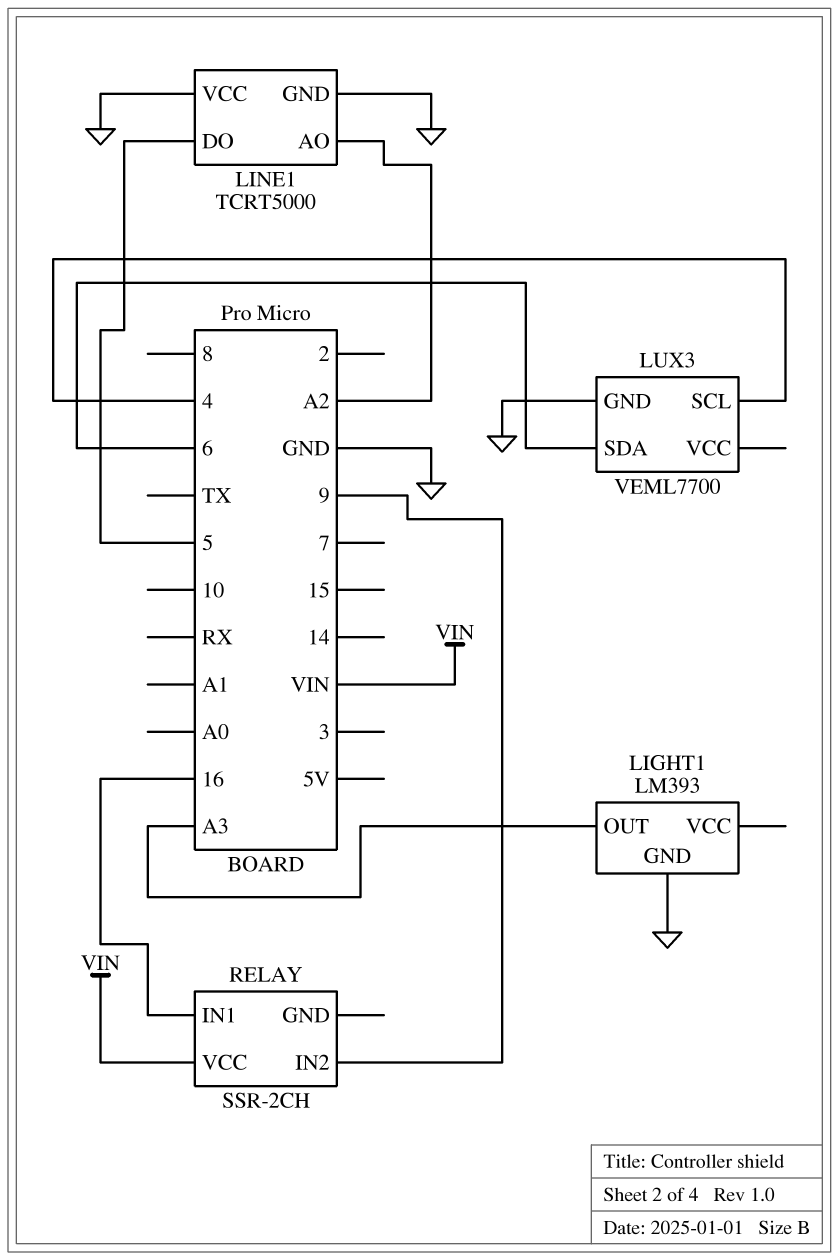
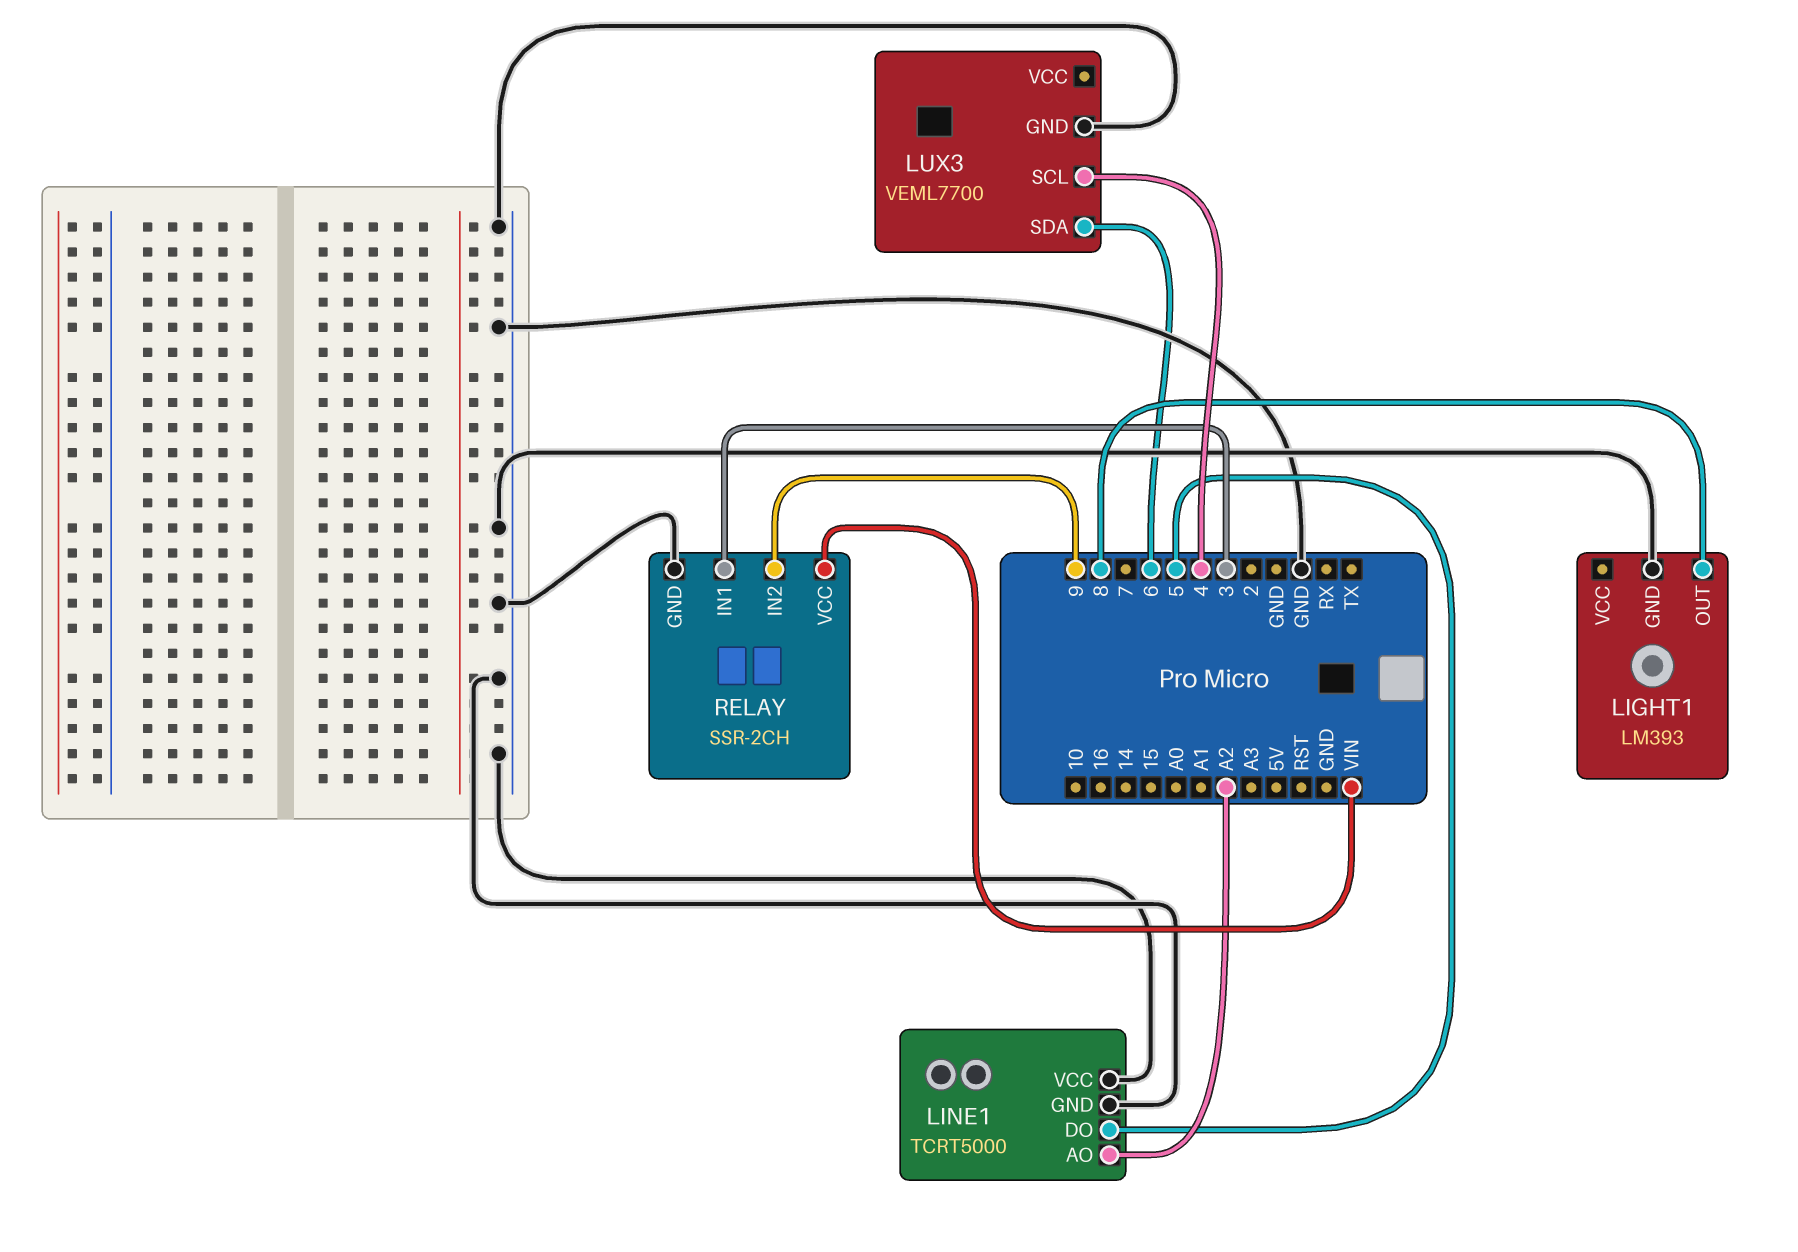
LIGHT1 pin OUT: A3 -> 8
RELAY pin GND: none -> GND
RELAY pin IN1: 16 -> 3

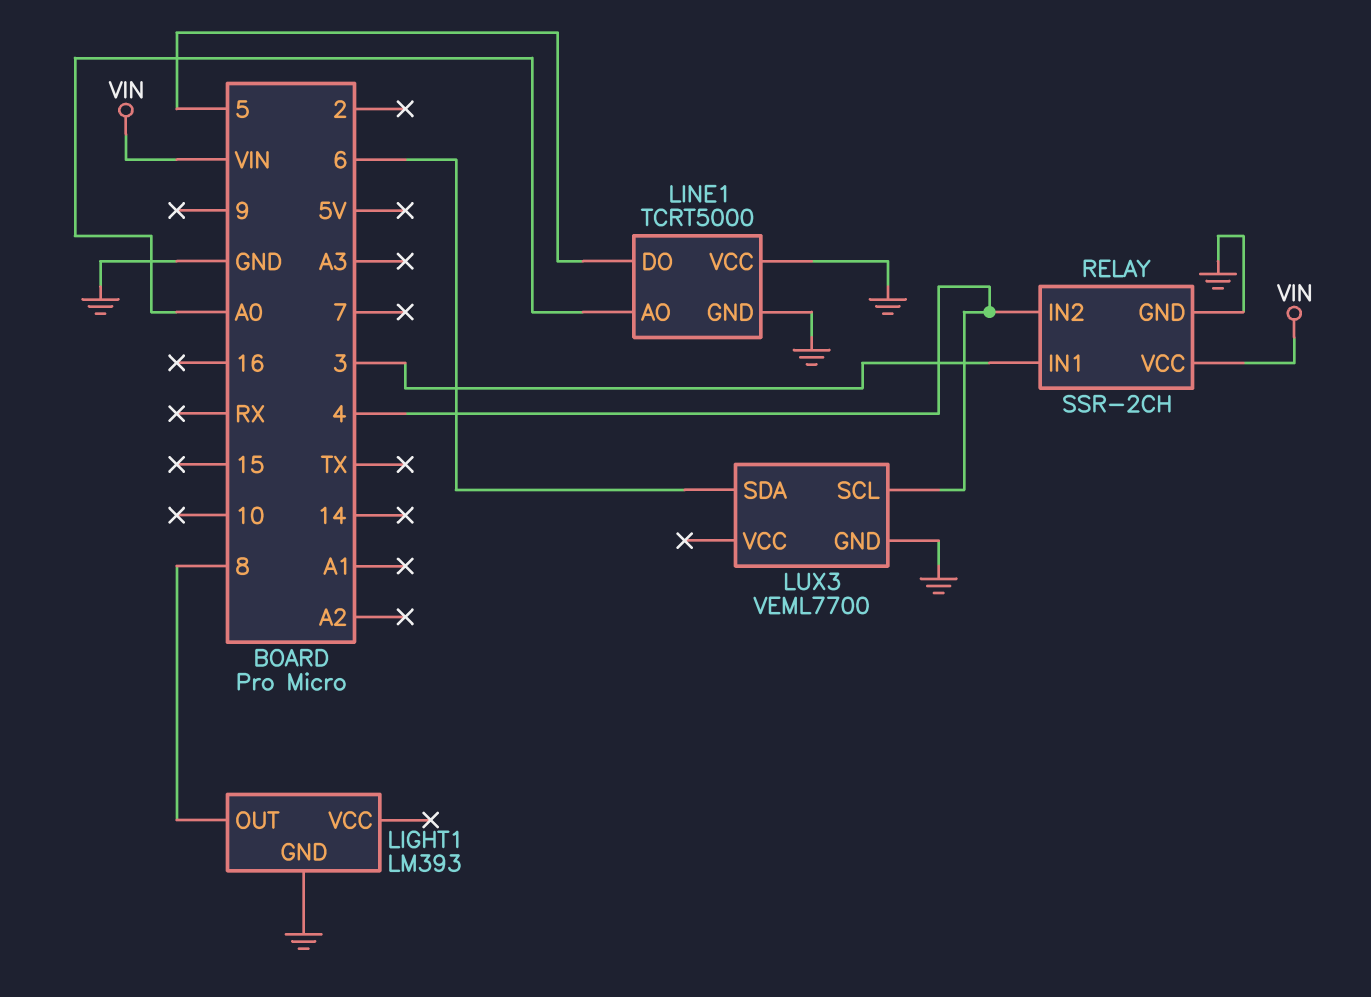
LINE1 pin AO: A2 -> A0
RELAY pin IN2: 9 -> 4

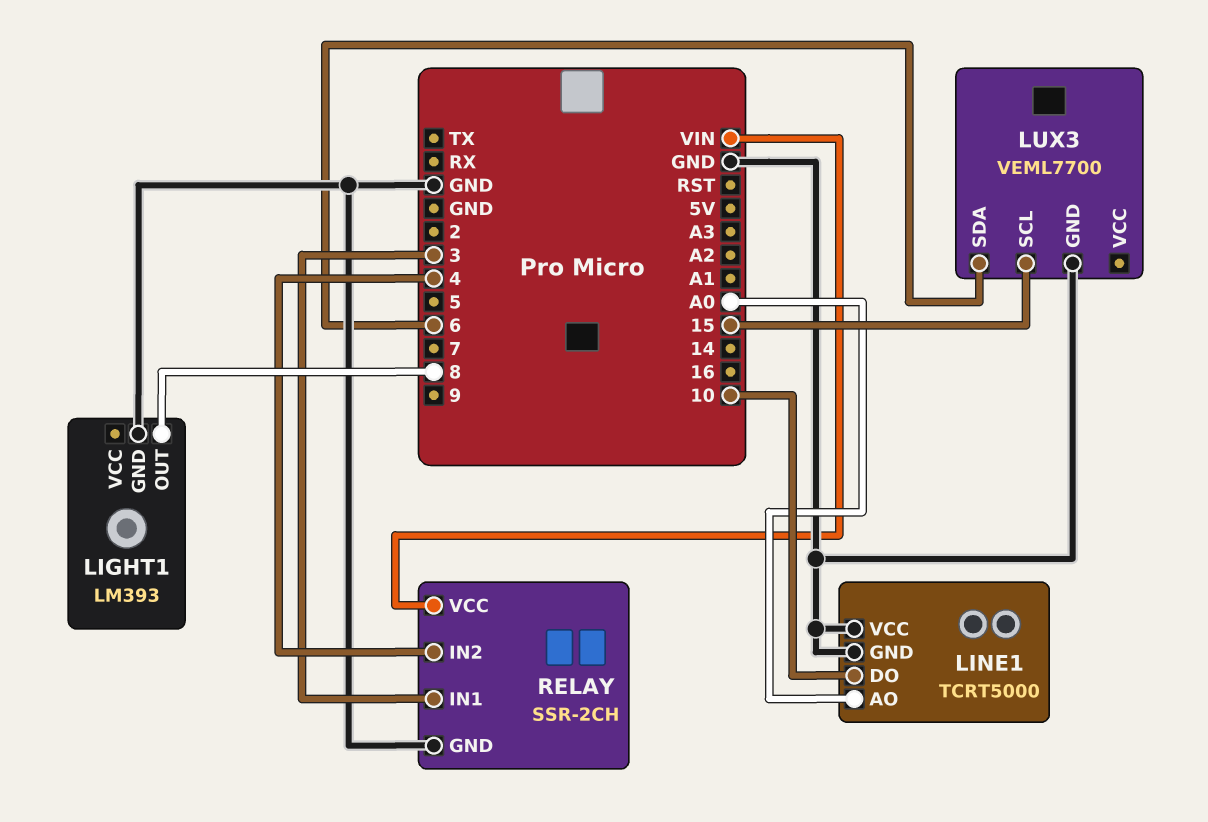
LINE1 pin DO: 5 -> 10
LUX3 pin SCL: 4 -> 15

